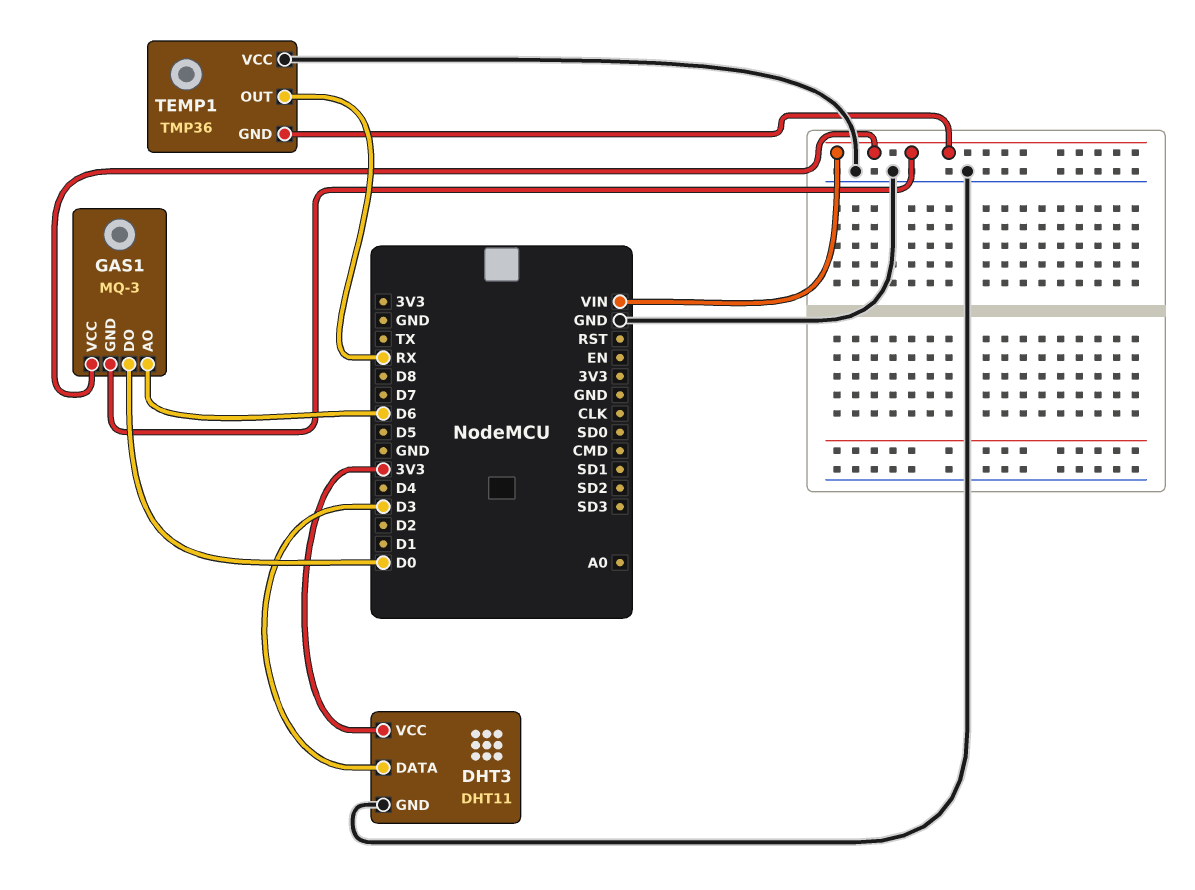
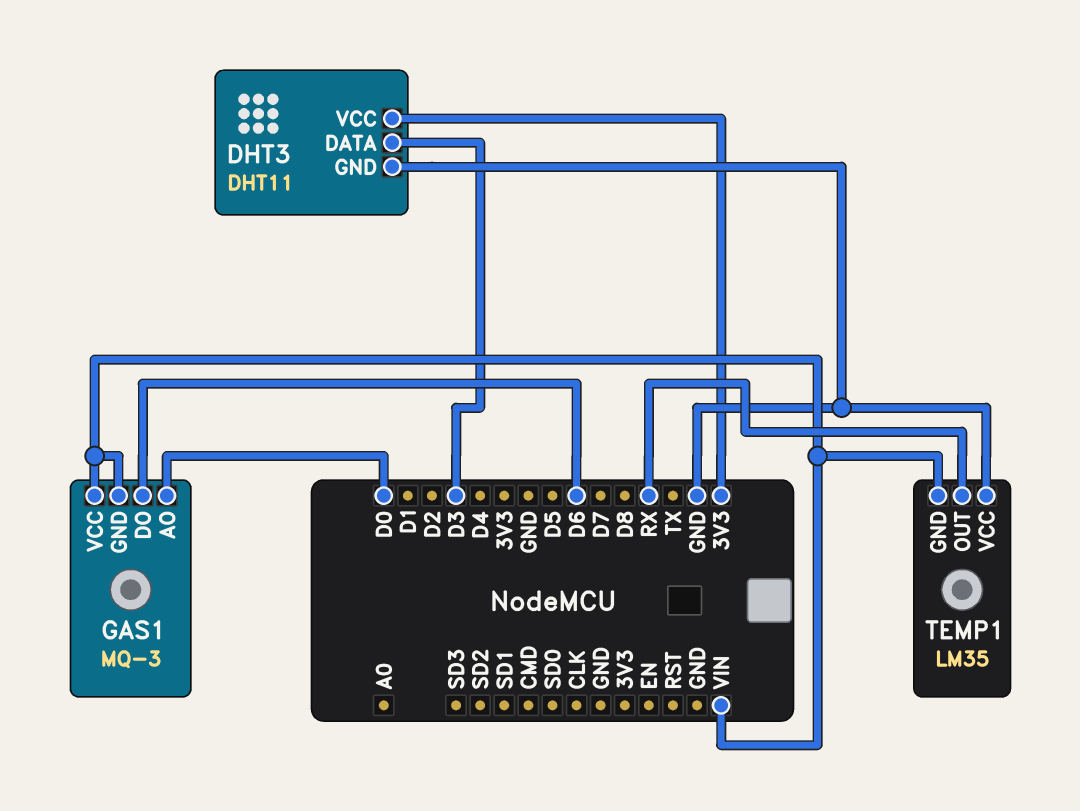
GAS1 pin AO: D6 -> D0
GAS1 pin DO: D0 -> D6
TEMP1: TMP36 -> LM35

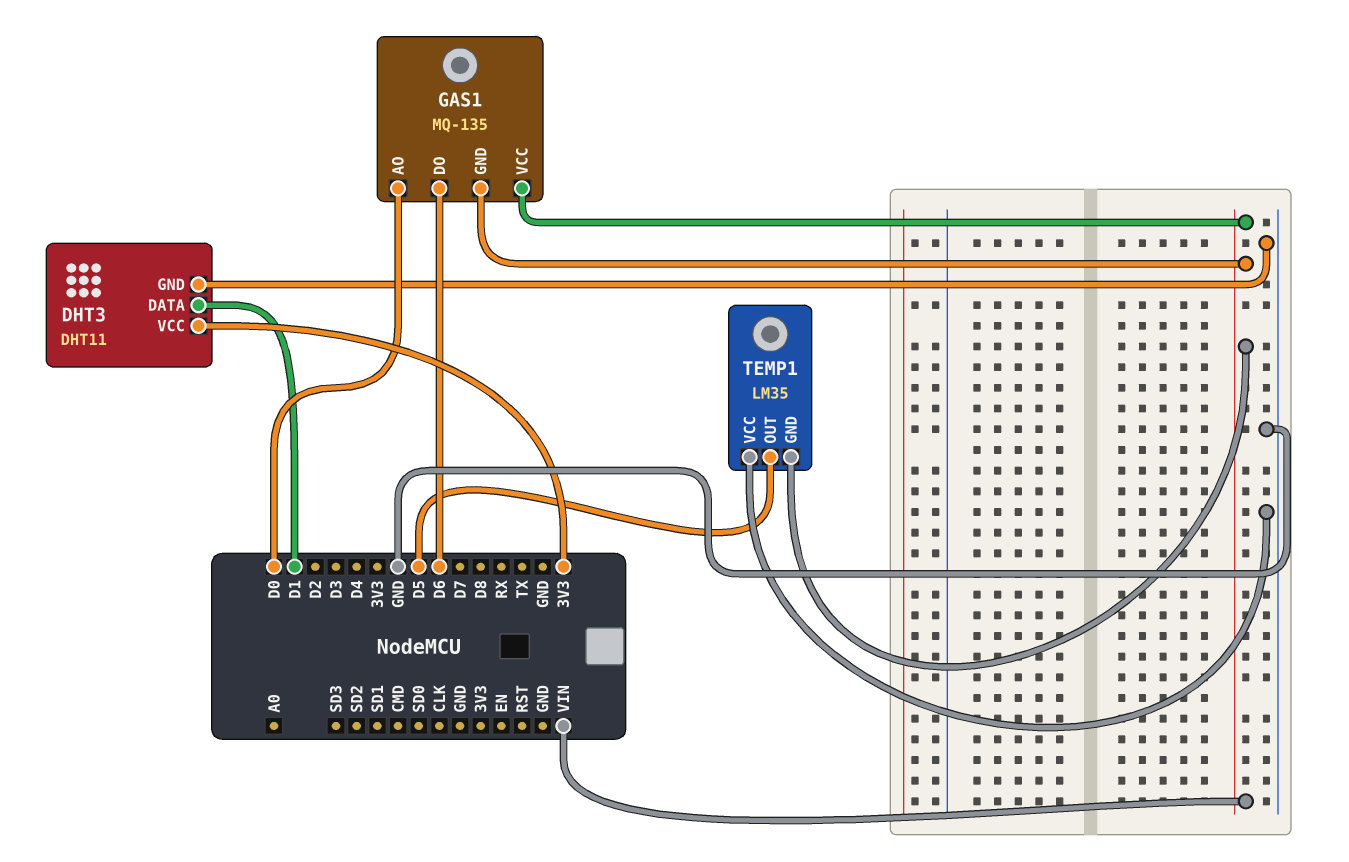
DHT3 pin DATA: D3 -> D1
GAS1: MQ-3 -> MQ-135
TEMP1 pin OUT: RX -> D5

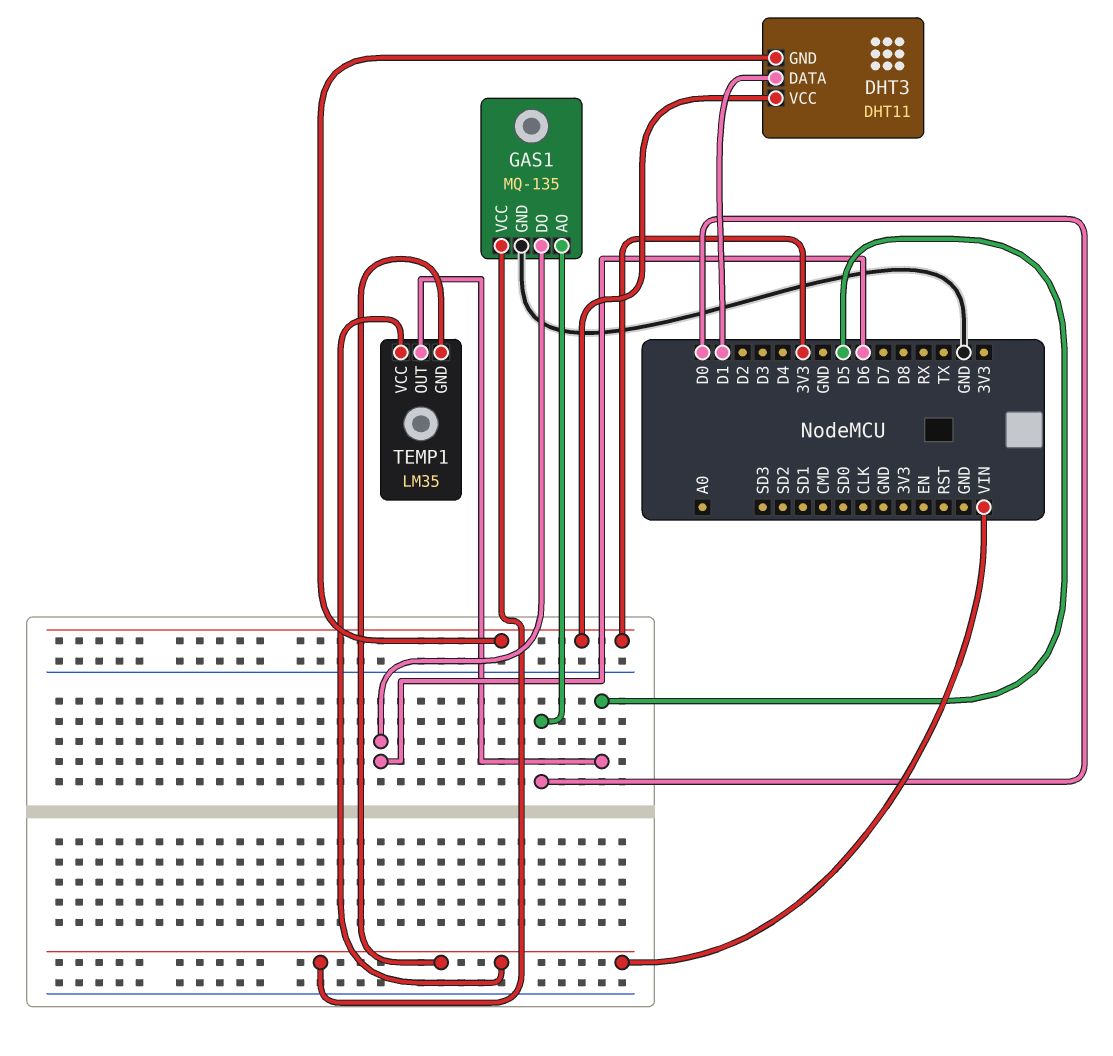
DHT3 pin GND: GND -> 3V3
GAS1 pin GND: VIN -> GND
TEMP1 pin VCC: GND -> VIN

